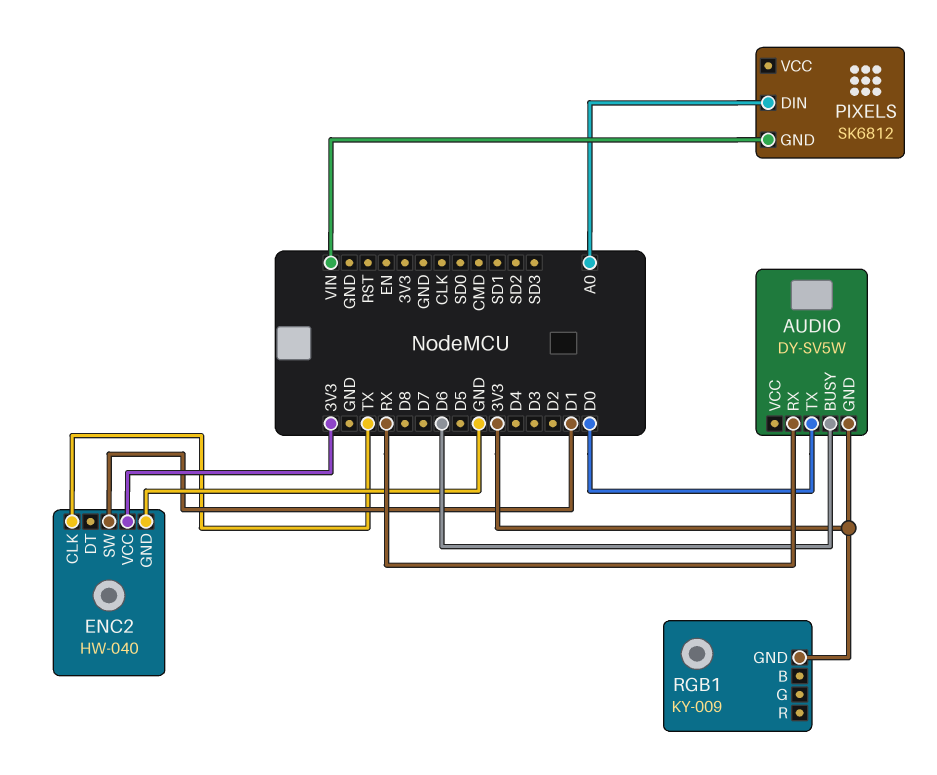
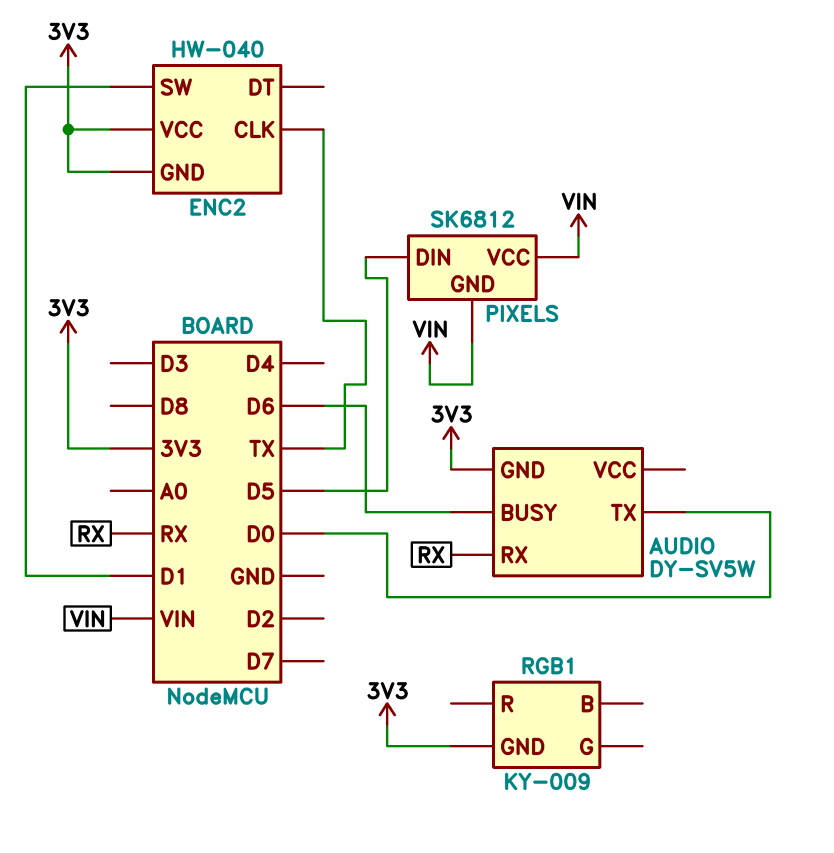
ENC2 pin GND: GND -> 3V3
PIXELS pin DIN: A0 -> D5
PIXELS pin VCC: none -> VIN

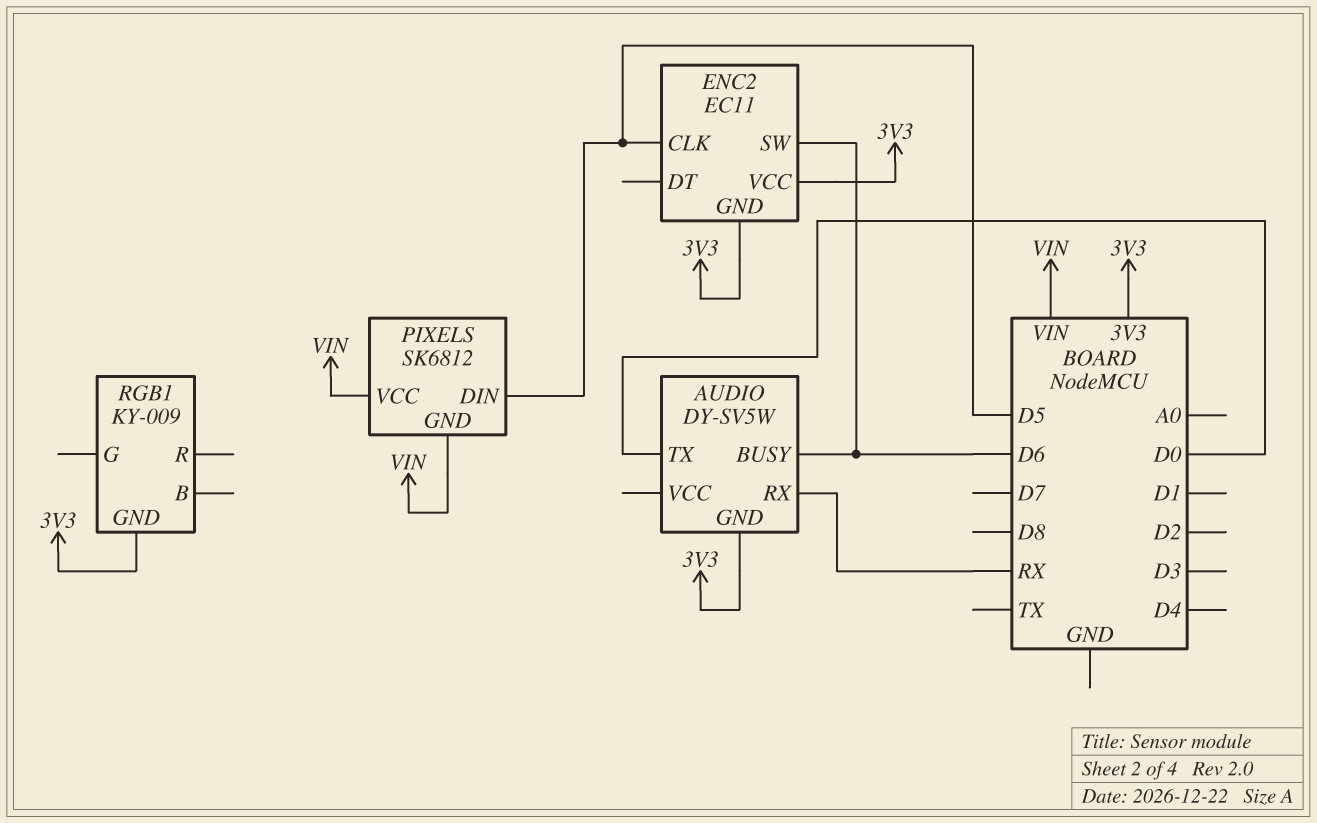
ENC2: HW-040 -> EC11
ENC2 pin CLK: TX -> D5
ENC2 pin SW: D1 -> D6

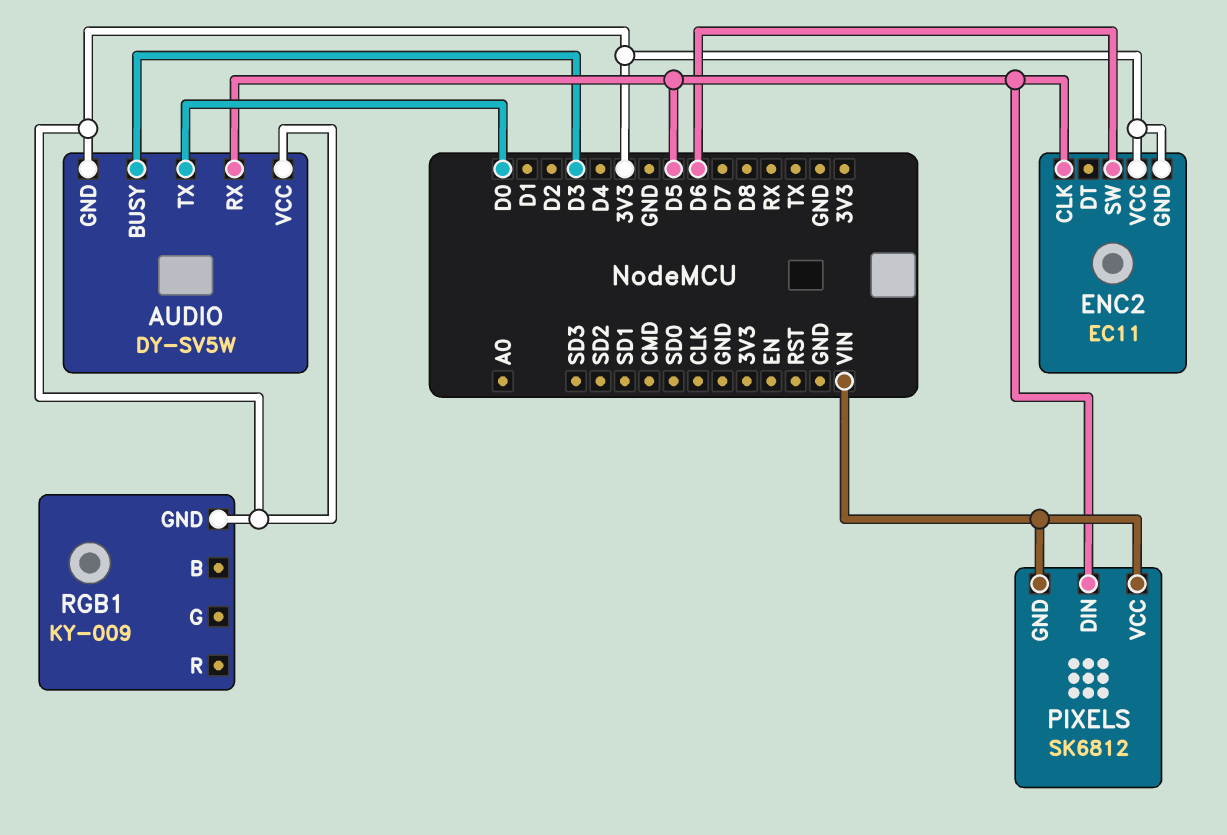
AUDIO pin BUSY: D6 -> D3
AUDIO pin RX: RX -> D5
AUDIO pin VCC: none -> 3V3

